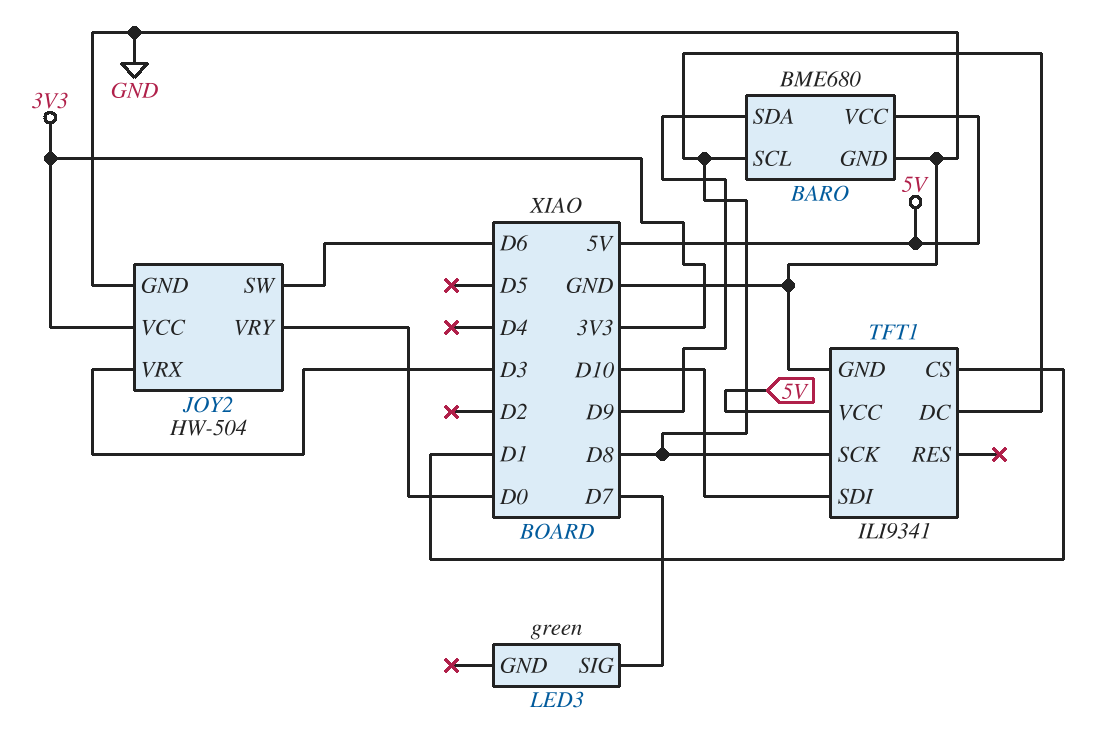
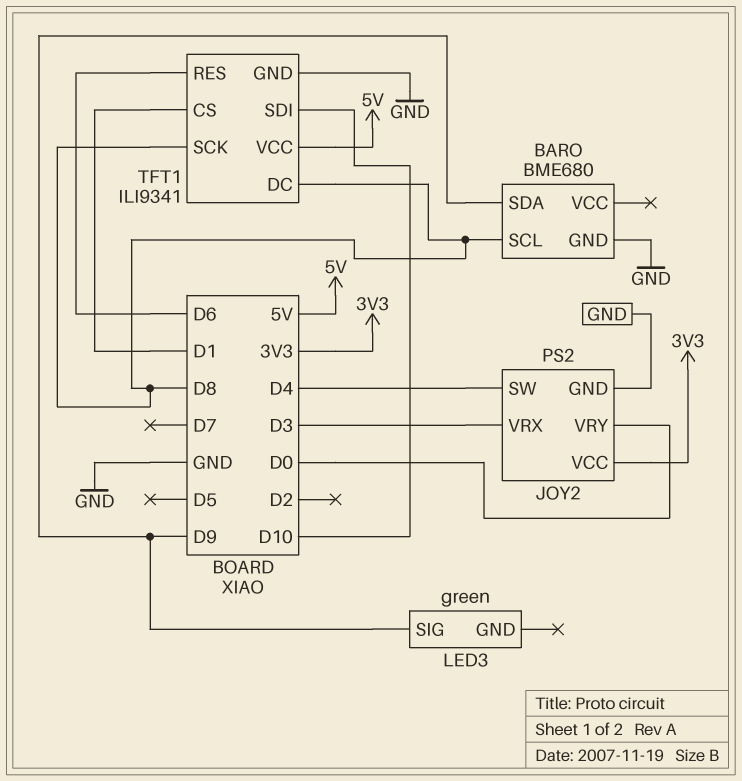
BARO pin VCC: 5V -> none
JOY2: HW-504 -> PS2
JOY2 pin SW: D6 -> D4
LED3 pin SIG: D7 -> D9
TFT1 pin RES: none -> D6

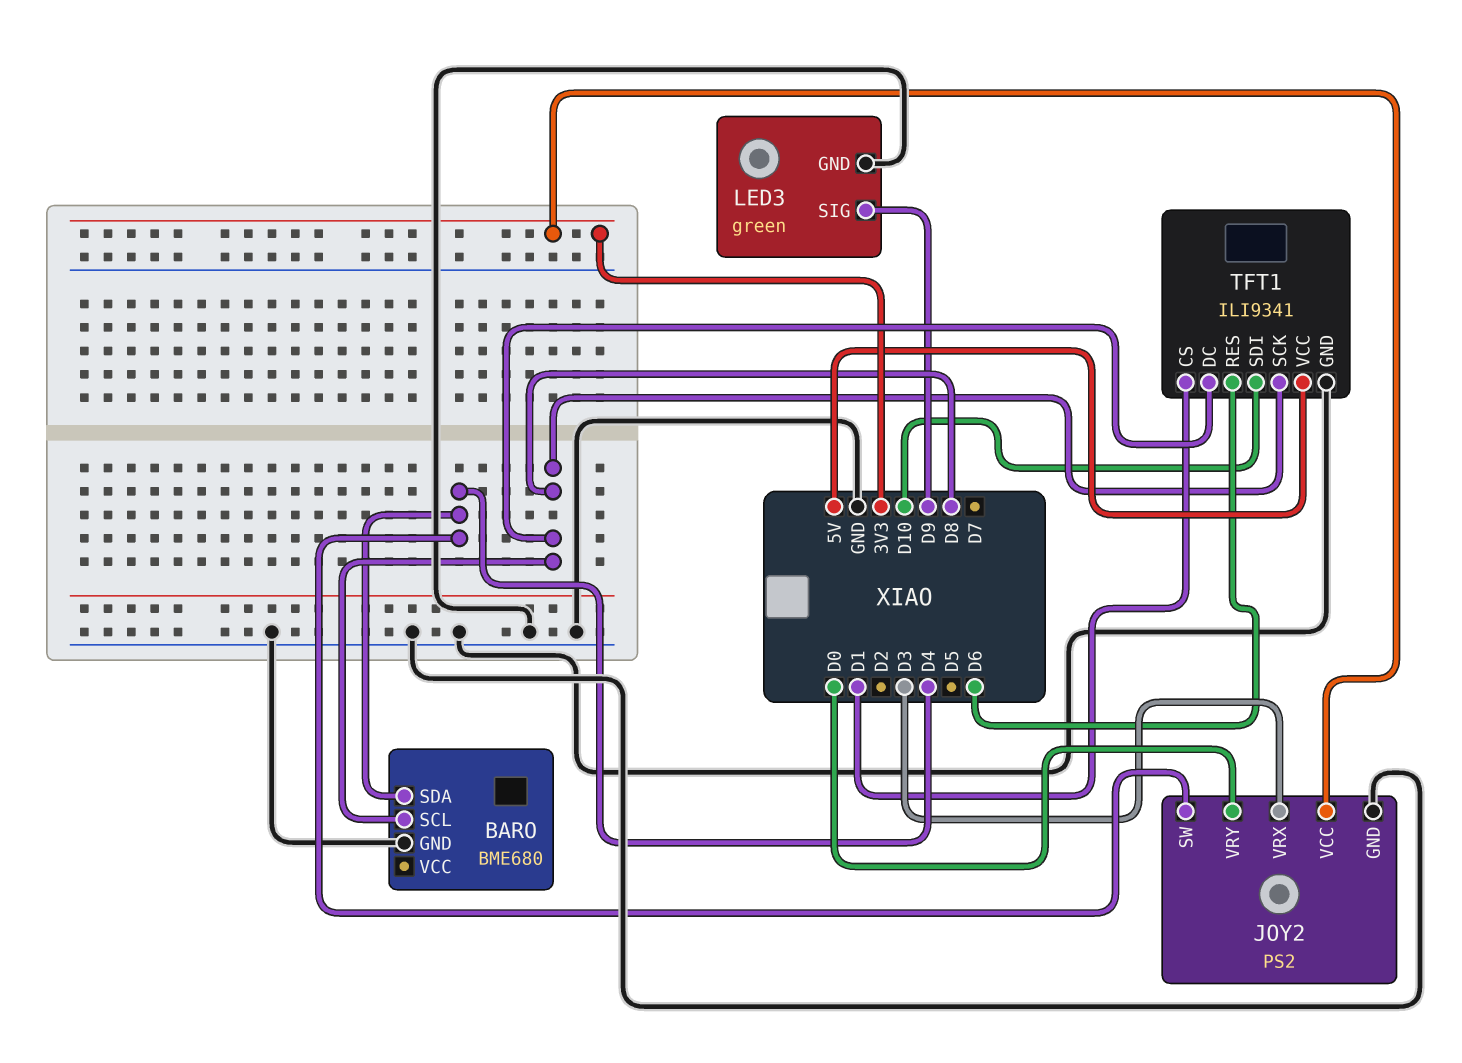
BARO pin SDA: D9 -> D4
LED3 pin GND: none -> GND

